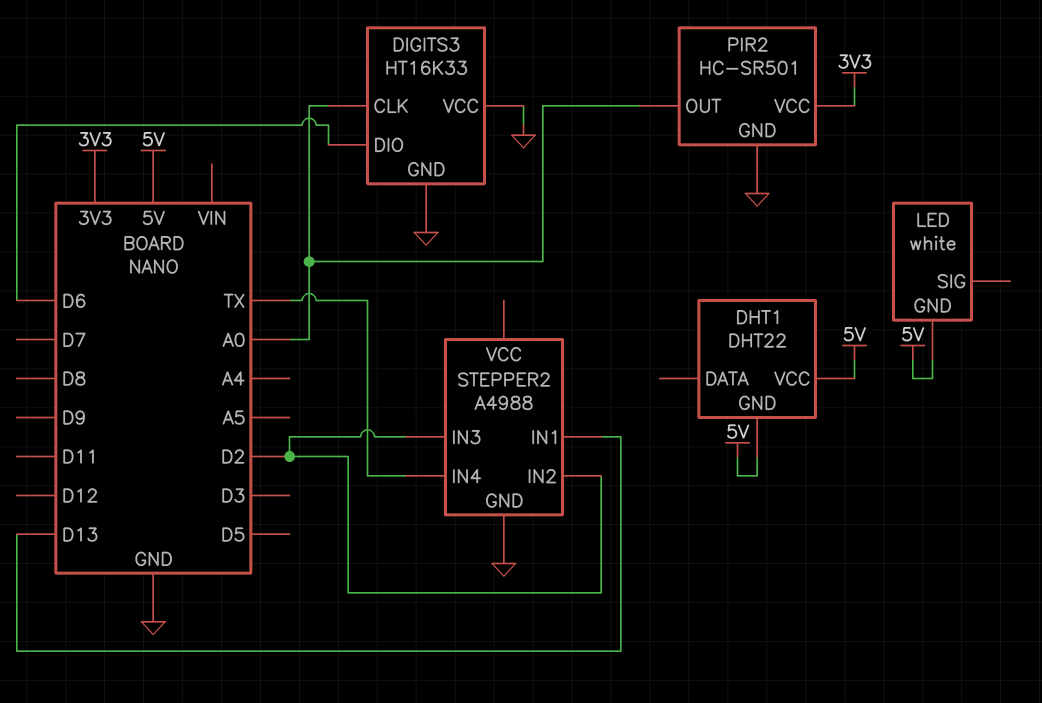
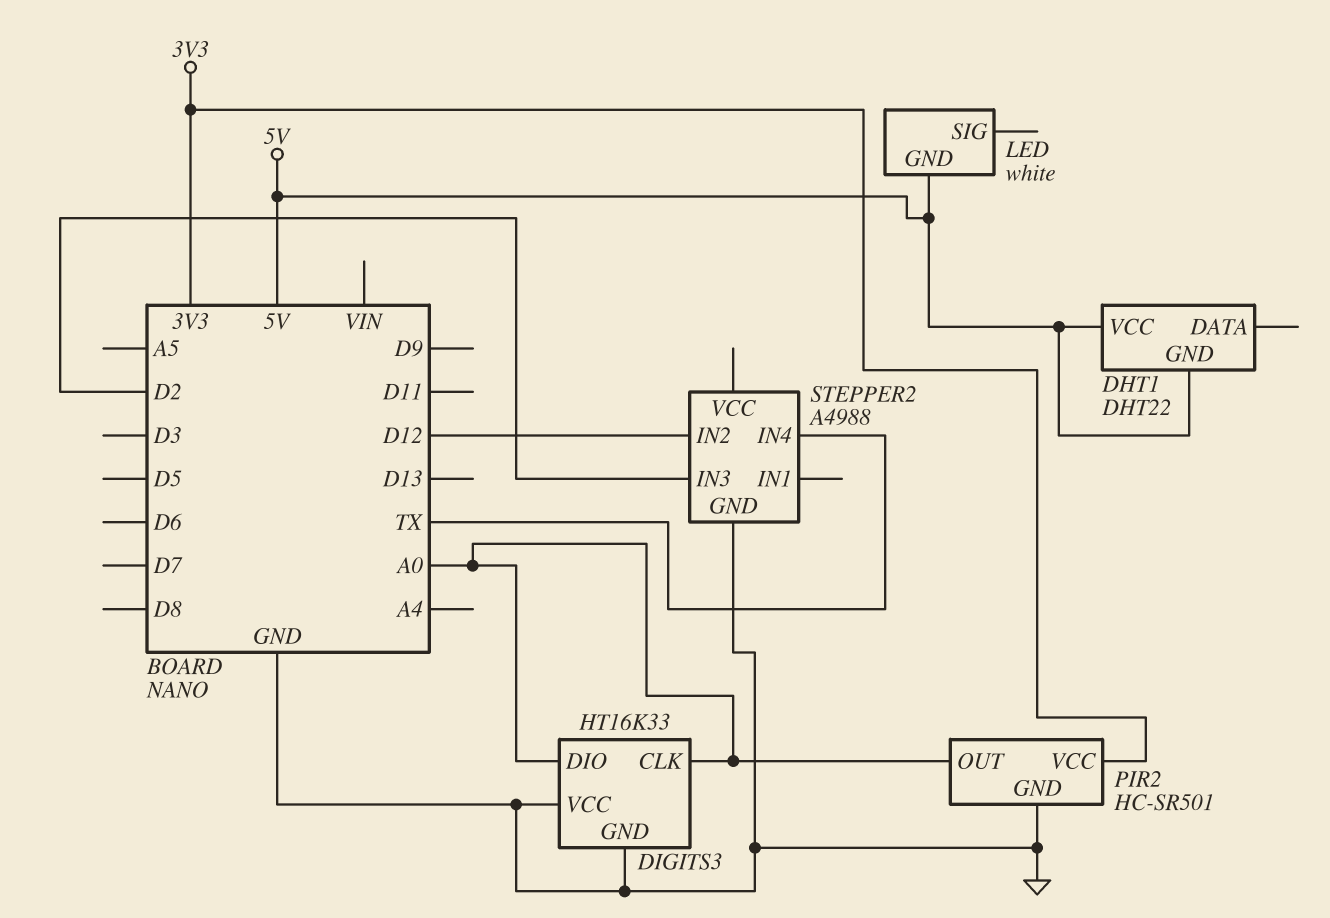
DIGITS3 pin DIO: D6 -> A0
STEPPER2 pin IN1: D13 -> none
STEPPER2 pin IN2: D2 -> D12

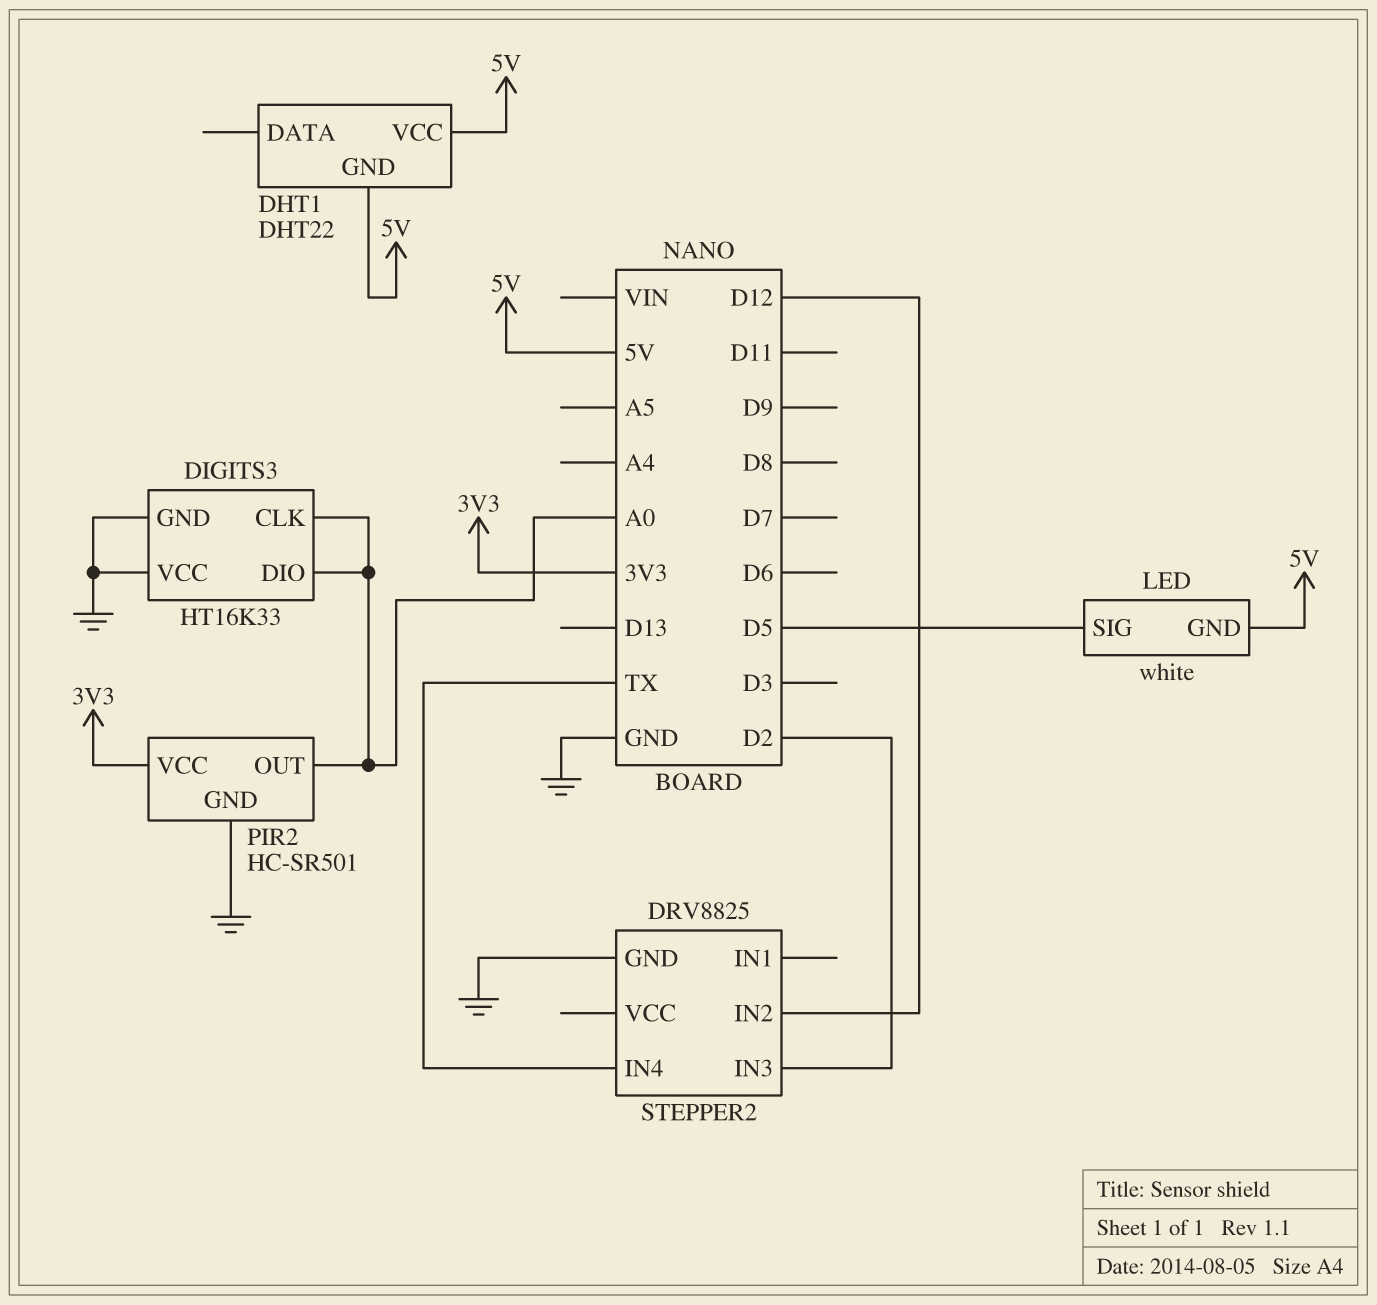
LED pin SIG: none -> D5
STEPPER2: A4988 -> DRV8825

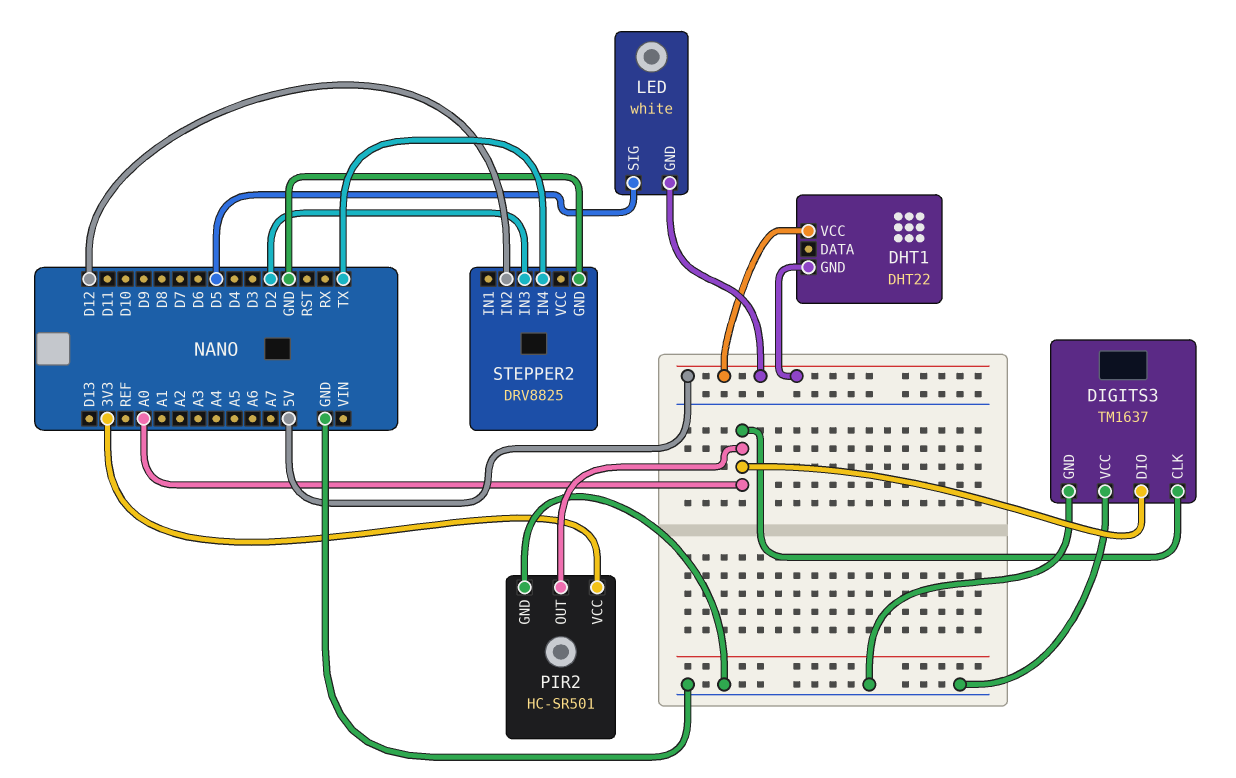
DIGITS3: HT16K33 -> TM1637

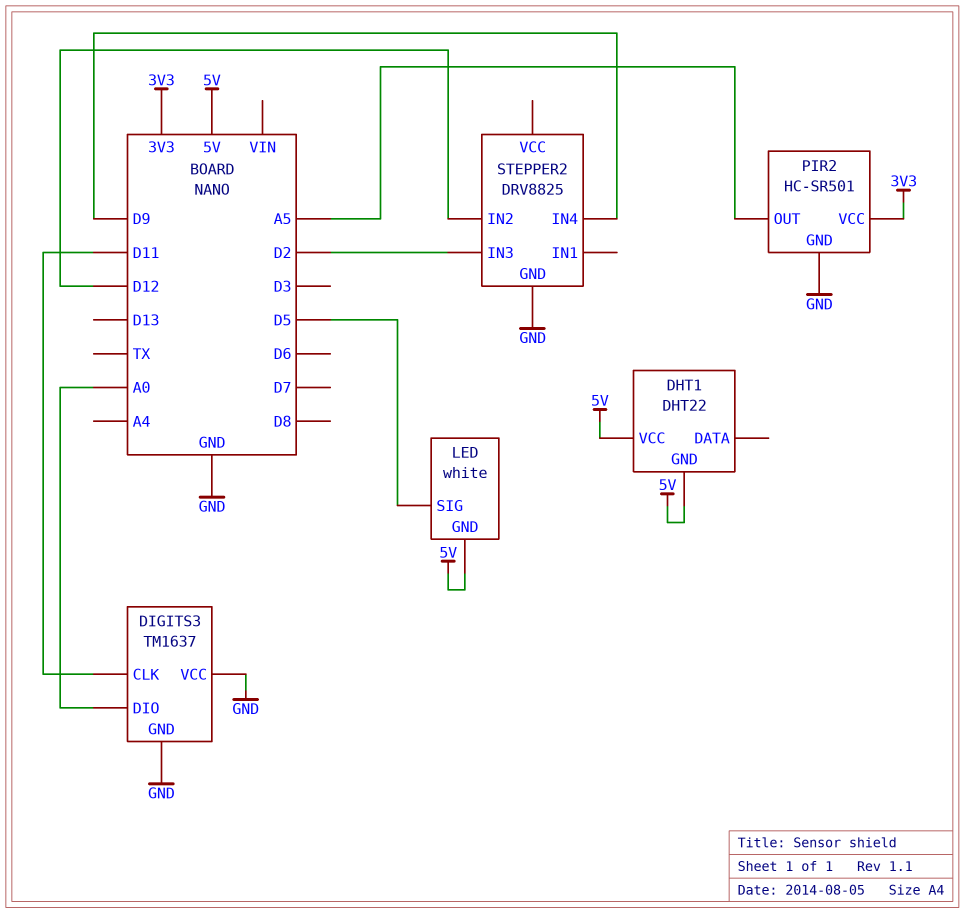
DIGITS3 pin CLK: A0 -> D11
PIR2 pin OUT: A0 -> A5
STEPPER2 pin IN4: TX -> D9

